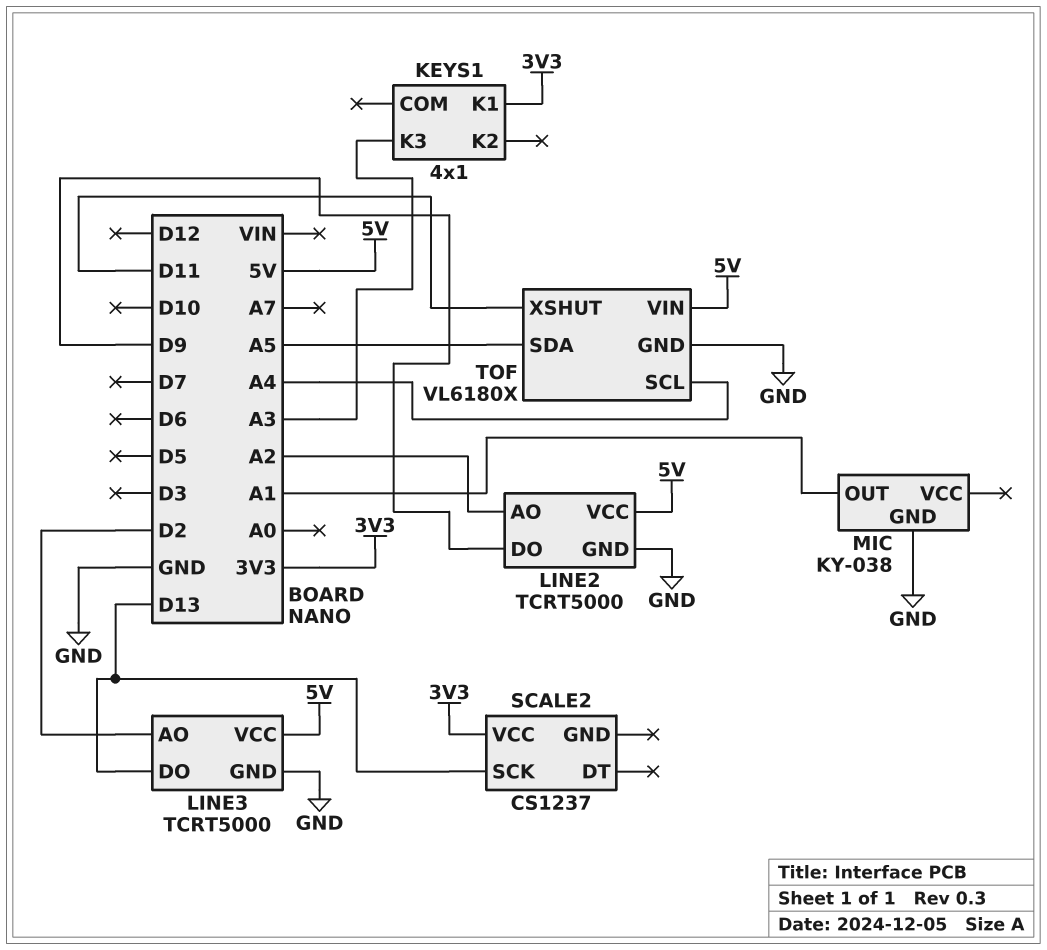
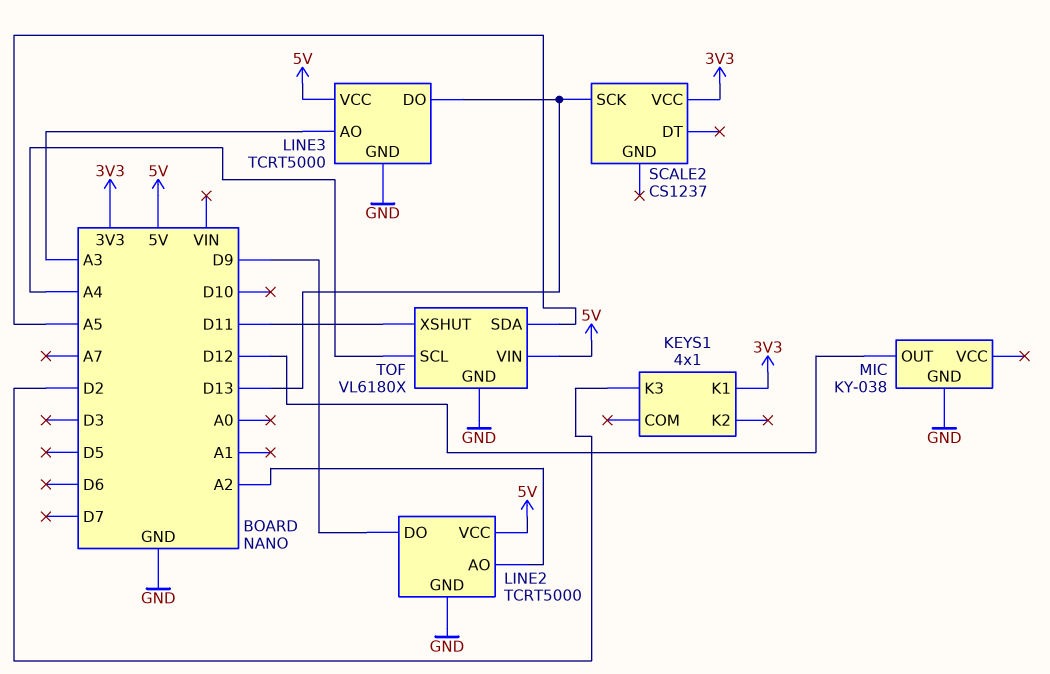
KEYS1 pin K3: A3 -> D2
LINE3 pin AO: D2 -> A3
MIC pin OUT: A1 -> D12

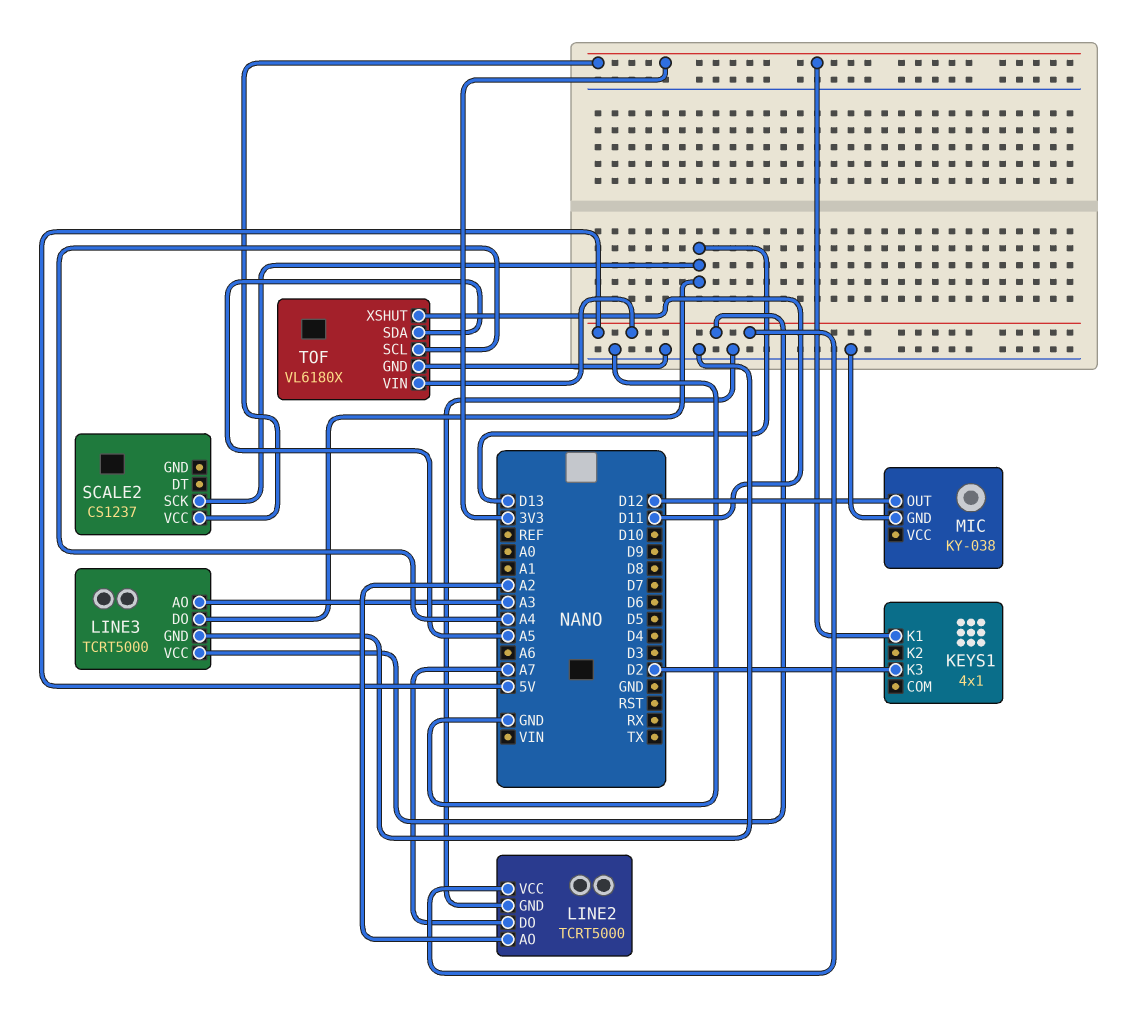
LINE2 pin DO: D9 -> A7

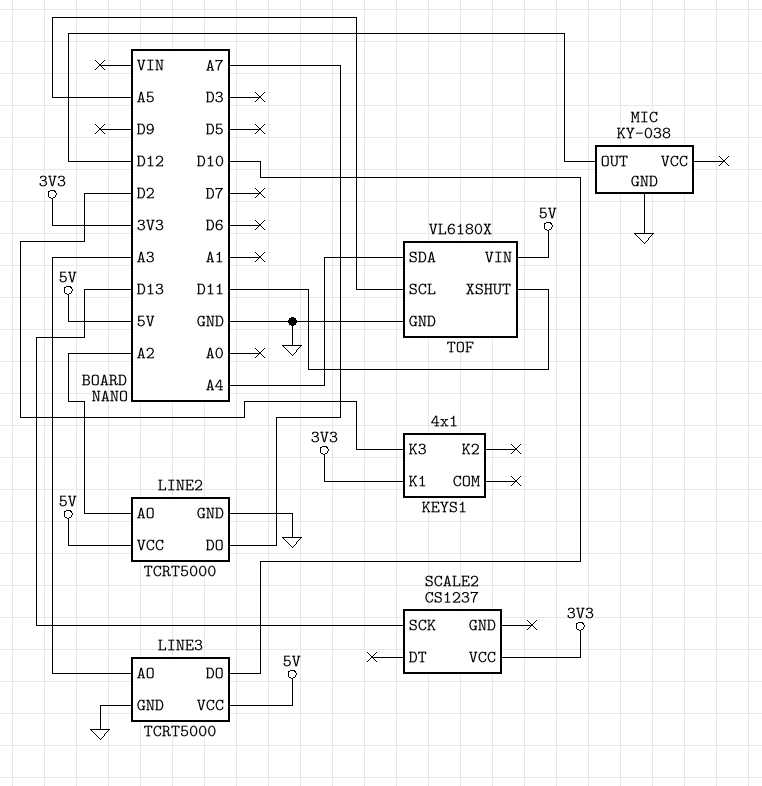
LINE3 pin DO: D13 -> D10
TOF pin SCL: A4 -> A5
TOF pin SDA: A5 -> A4

